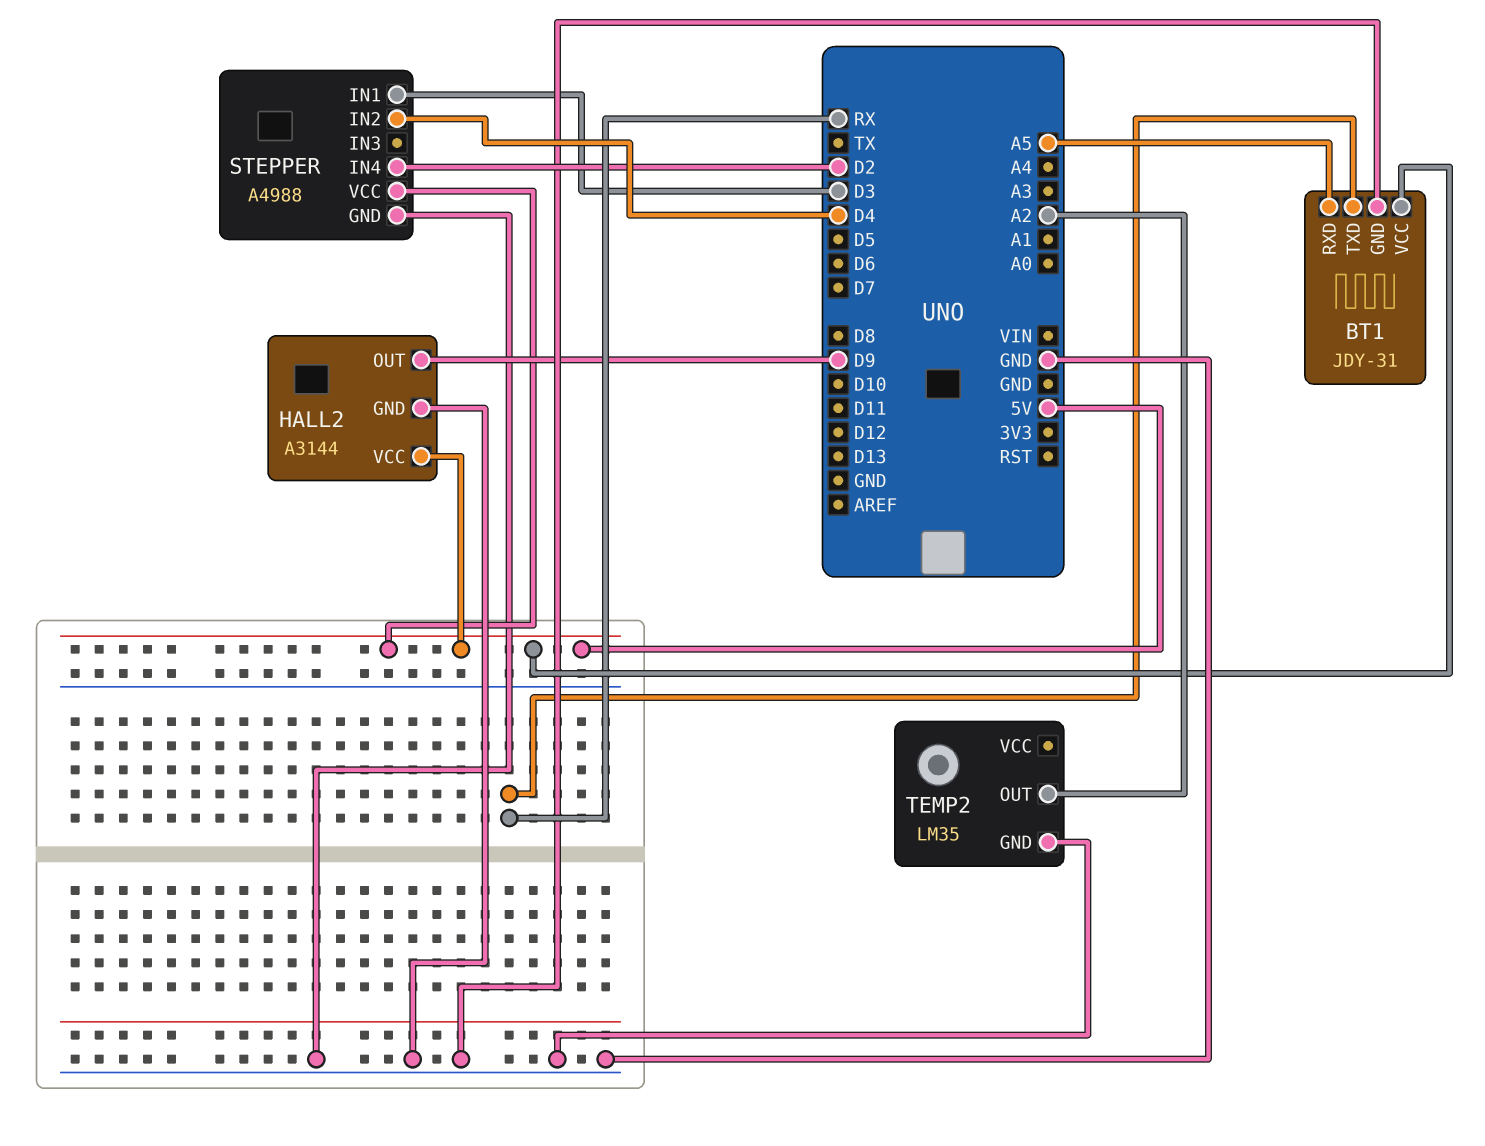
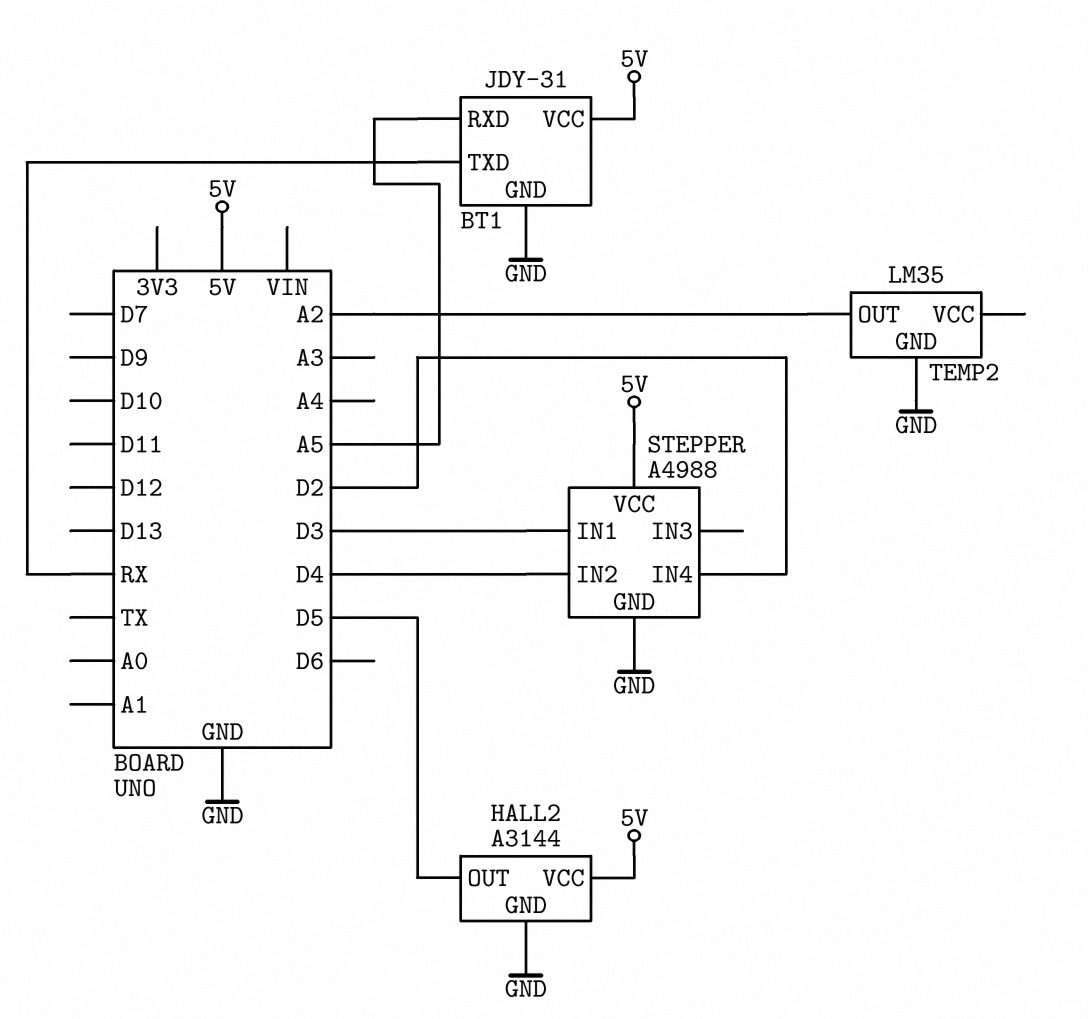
HALL2 pin OUT: D9 -> D5

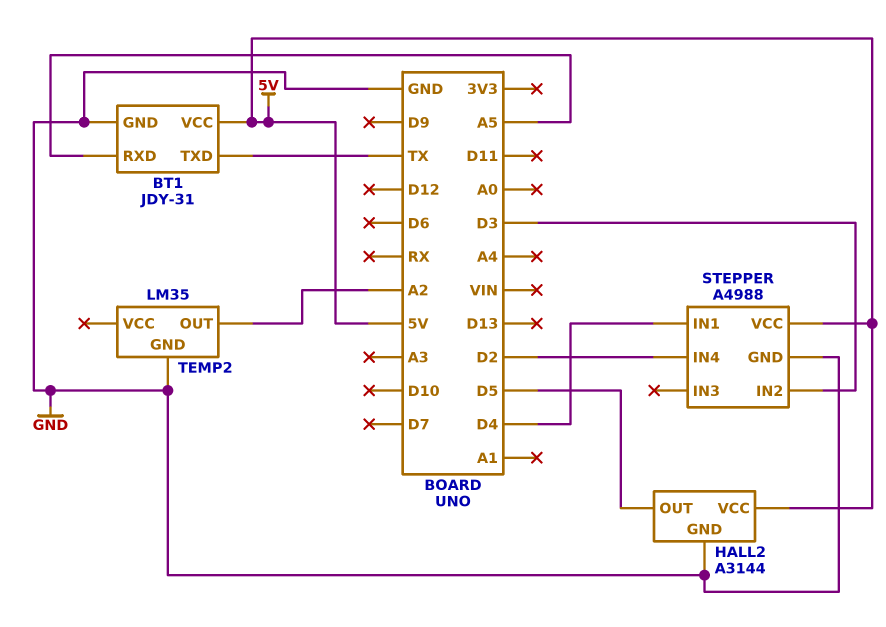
BT1 pin TXD: RX -> TX
STEPPER pin IN1: D3 -> D4
STEPPER pin IN2: D4 -> D3

